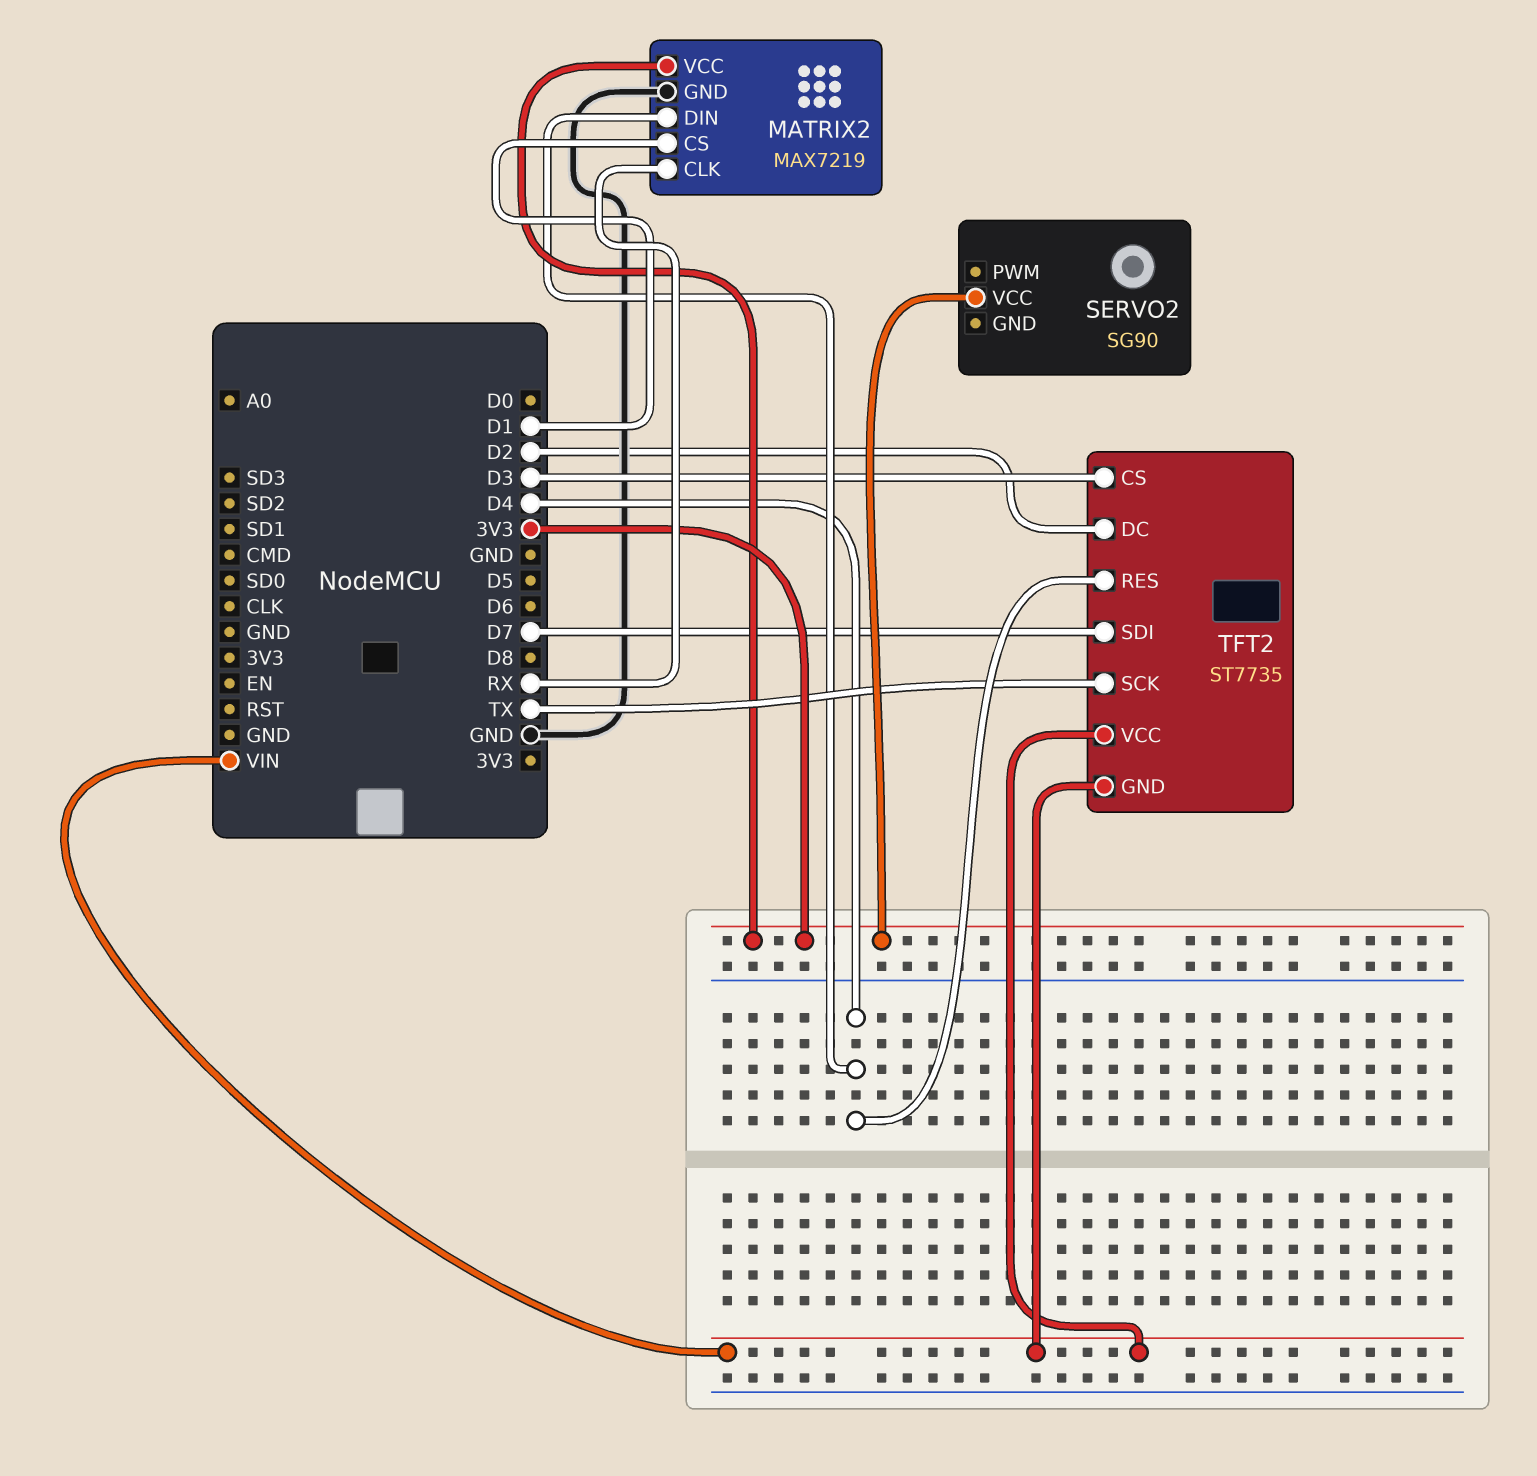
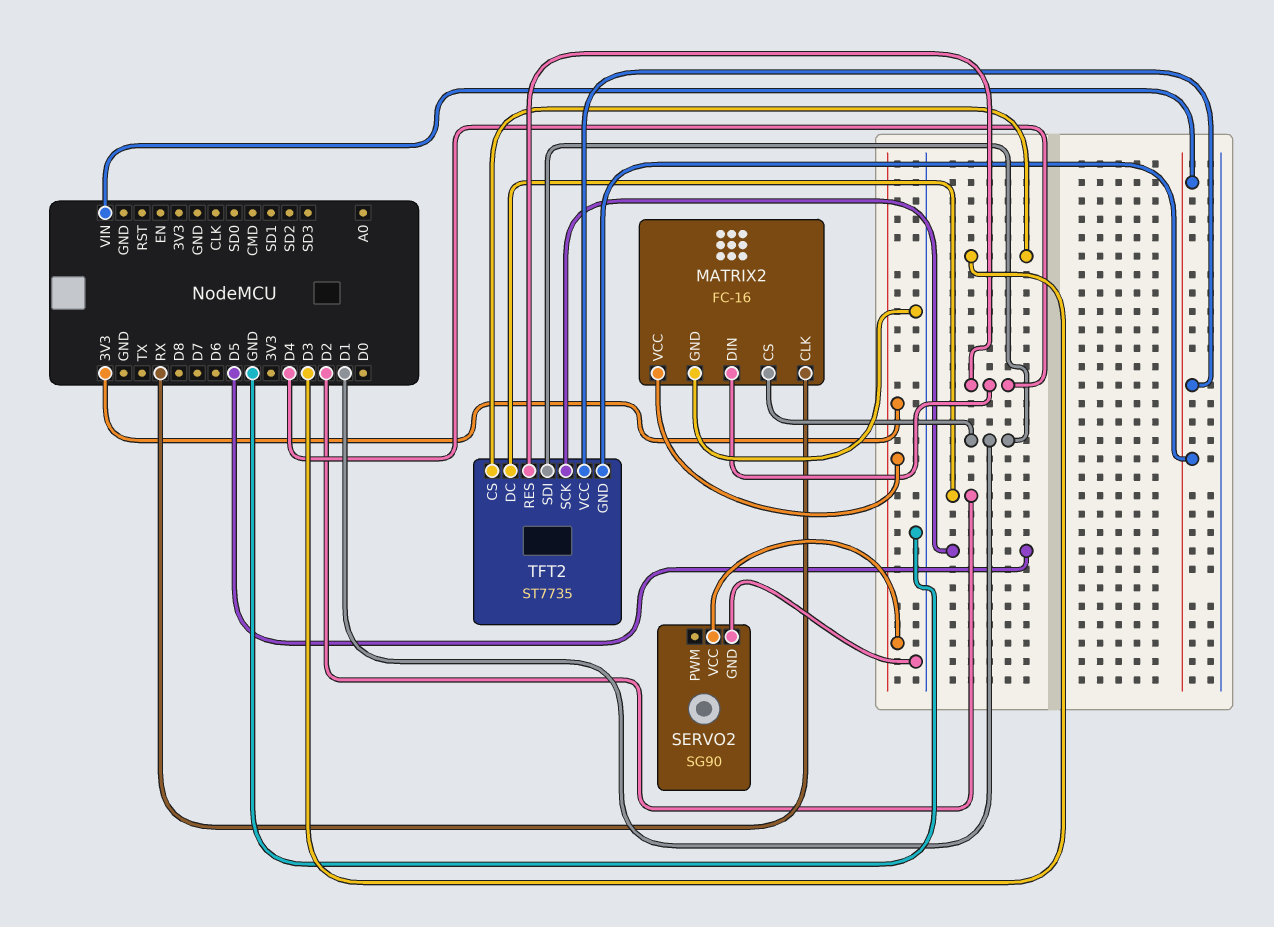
MATRIX2: MAX7219 -> FC-16
SERVO2 pin GND: none -> GND
TFT2 pin SCK: TX -> D5
TFT2 pin SDI: D7 -> D1

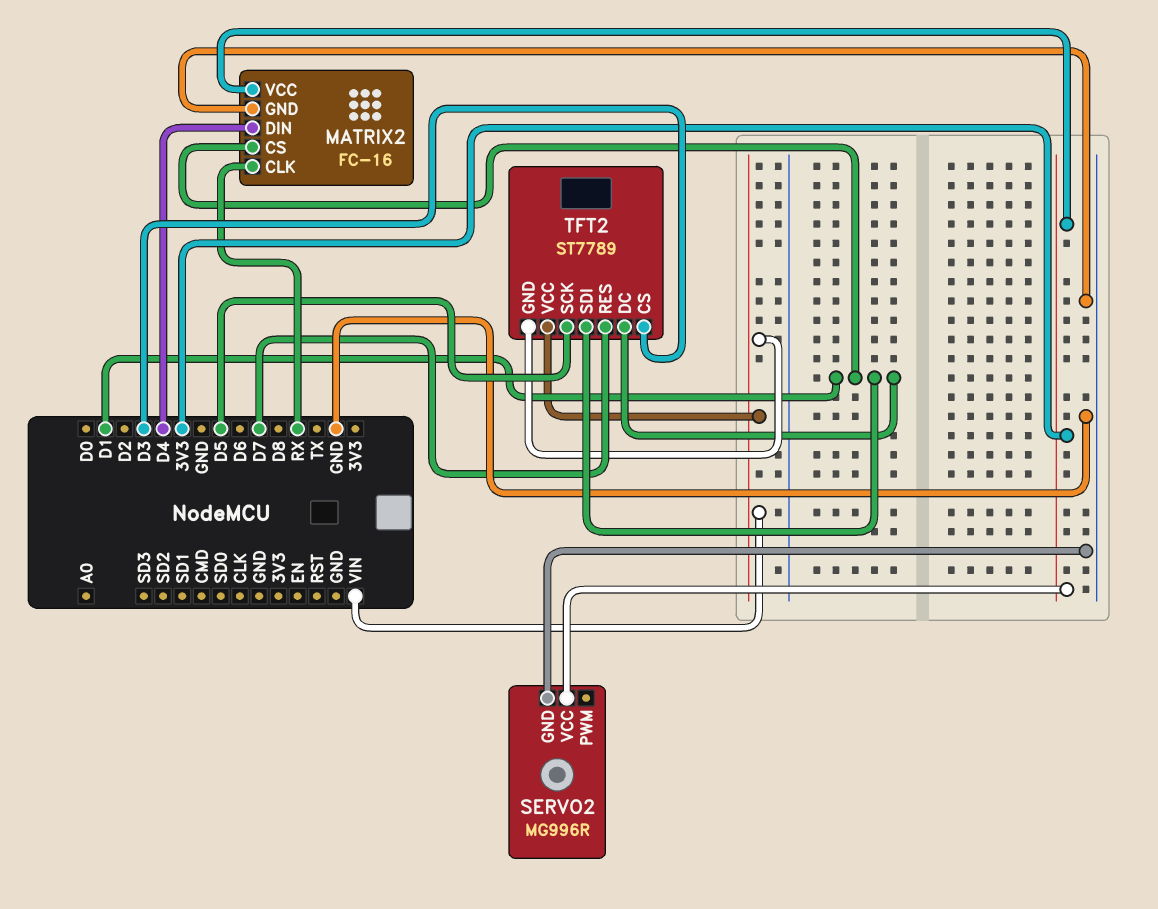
SERVO2: SG90 -> MG996R
TFT2: ST7735 -> ST7789
TFT2 pin DC: D2 -> D1
TFT2 pin RES: D4 -> D7

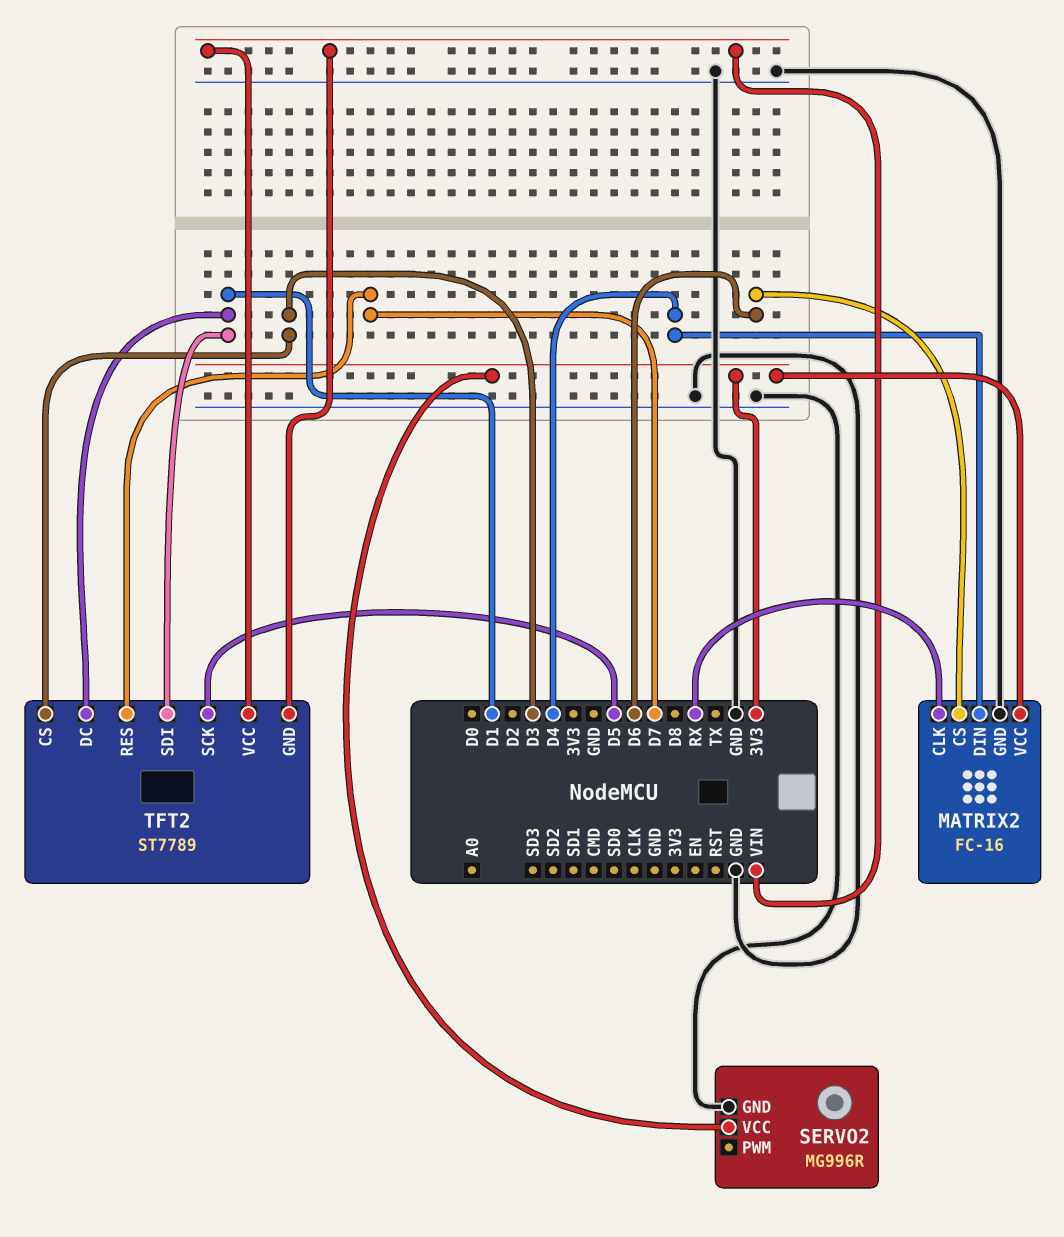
MATRIX2 pin CS: D1 -> D6

